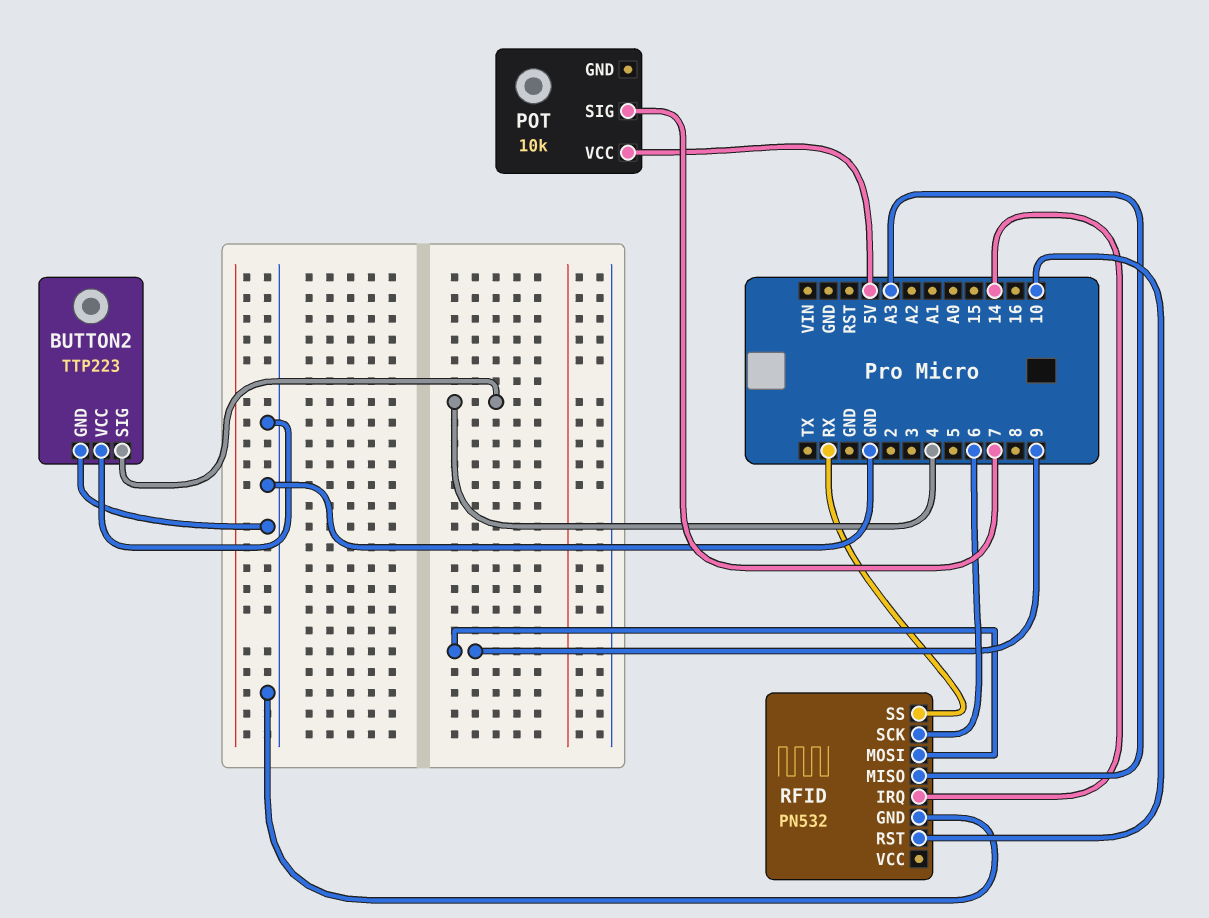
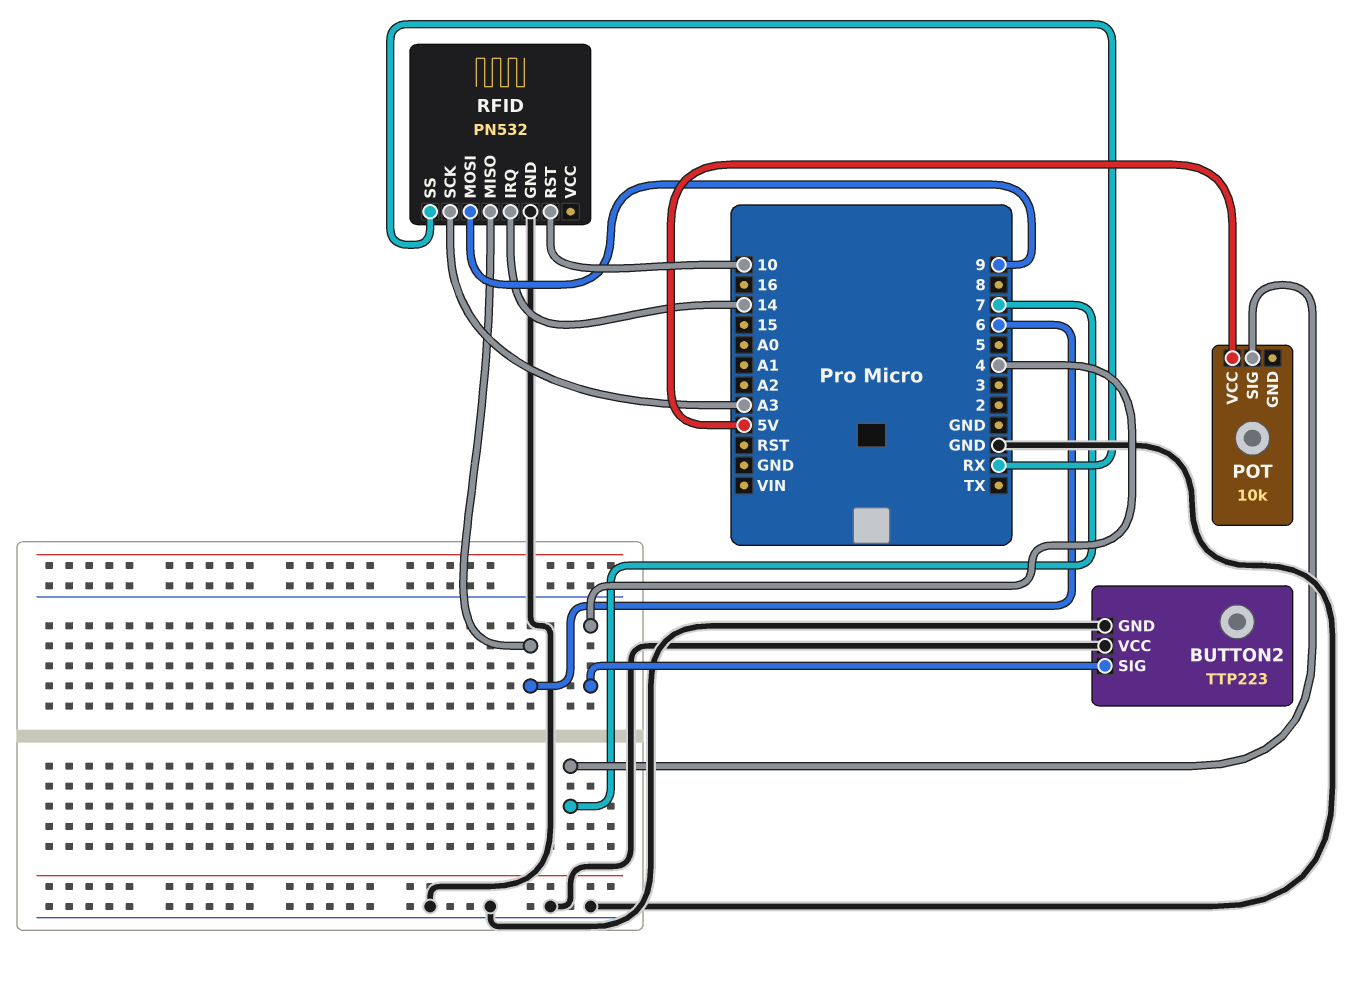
RFID pin MISO: A3 -> 6
RFID pin SCK: 6 -> A3

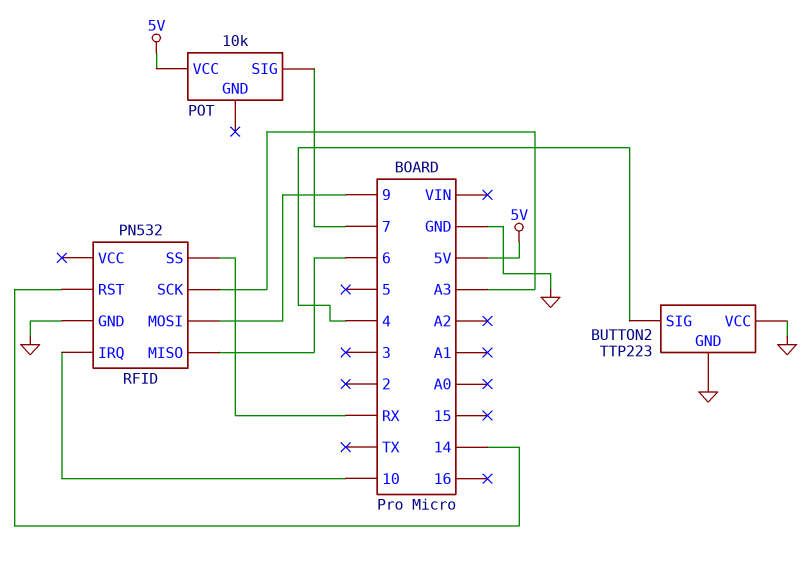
RFID pin IRQ: 14 -> 10
RFID pin RST: 10 -> 14

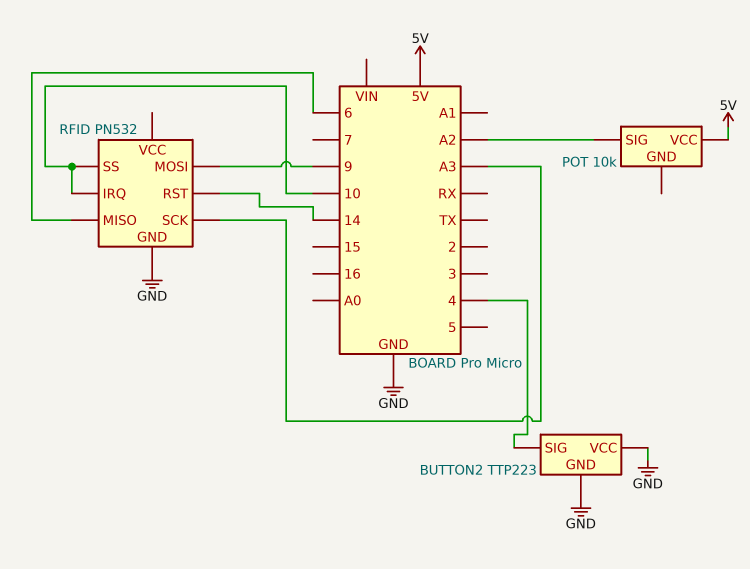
POT pin SIG: 7 -> A2
RFID pin SS: RX -> 10

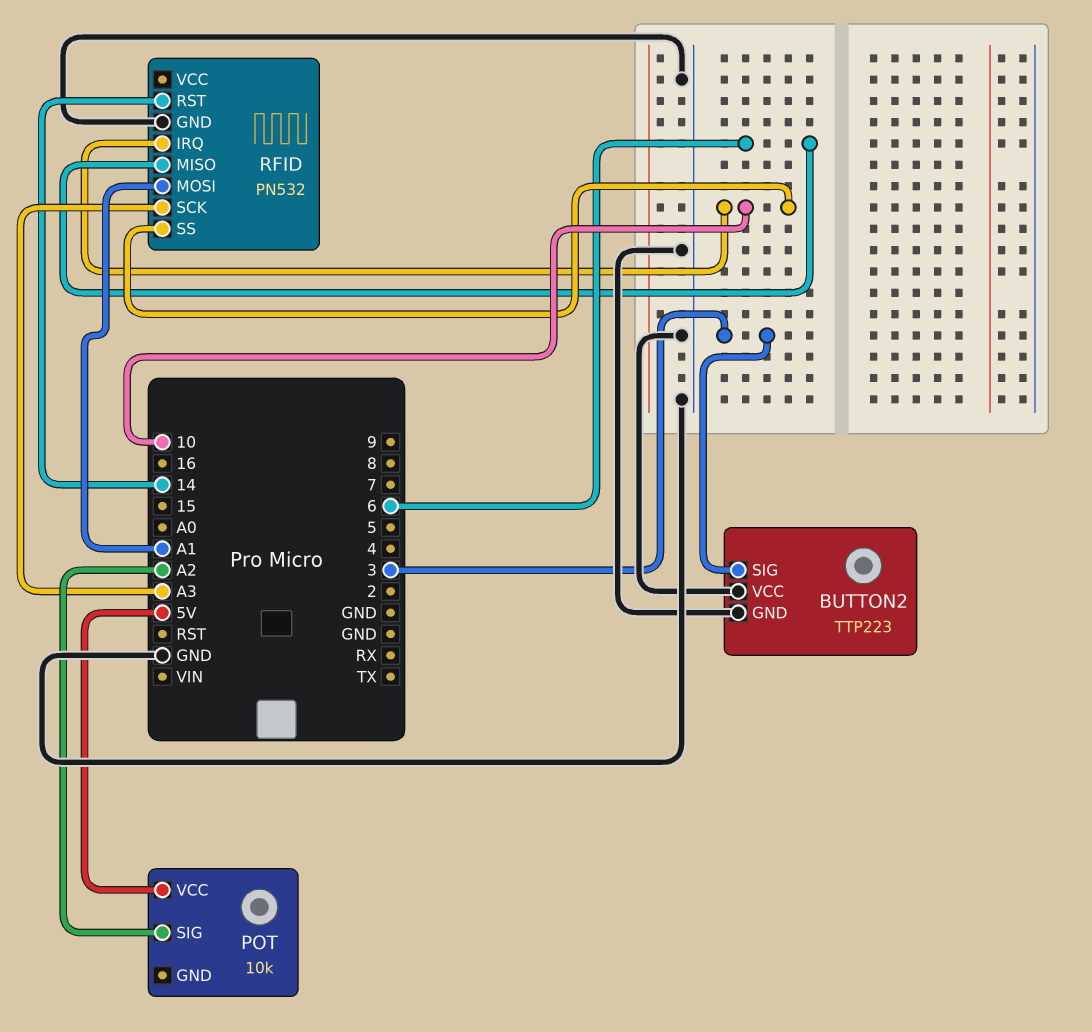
BUTTON2 pin SIG: 4 -> 3
RFID pin MOSI: 9 -> A1

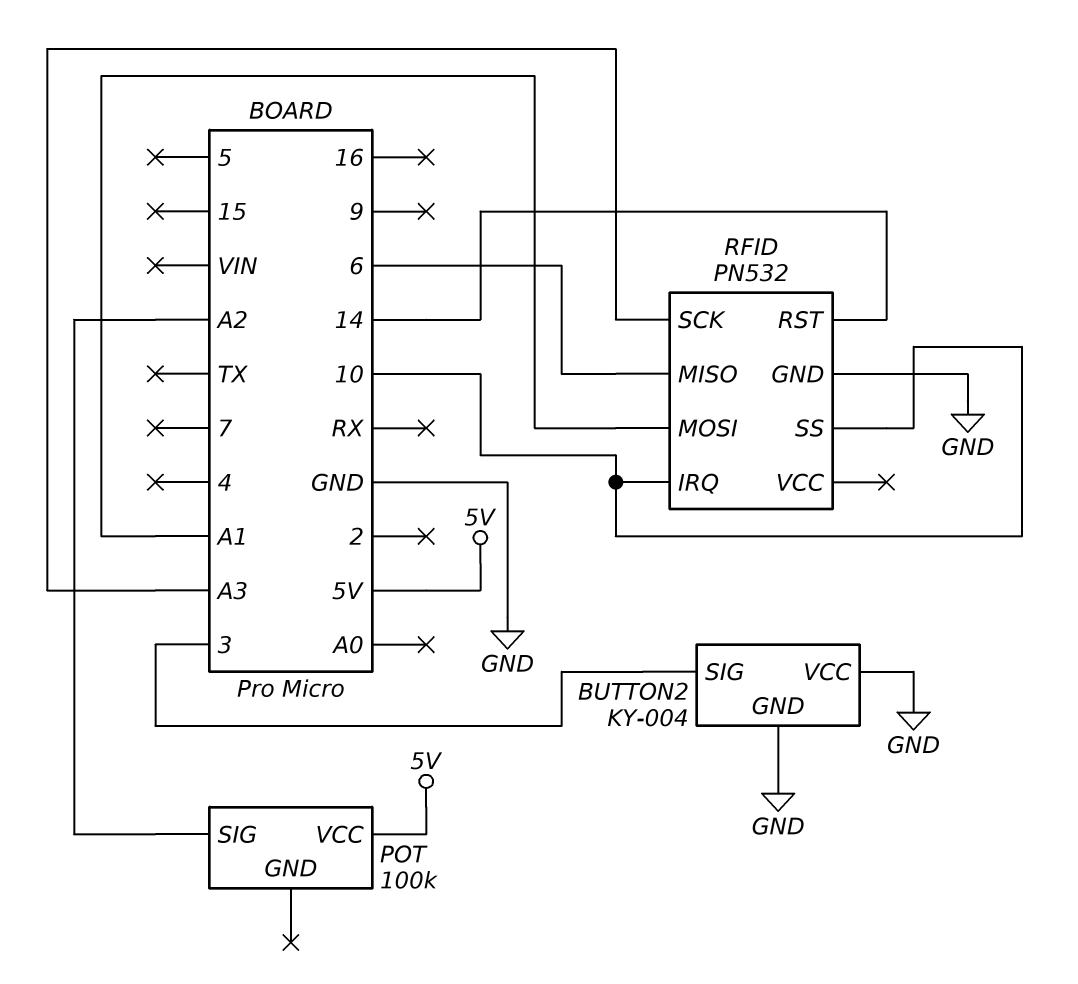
BUTTON2: TTP223 -> KY-004
POT: 10k -> 100k

